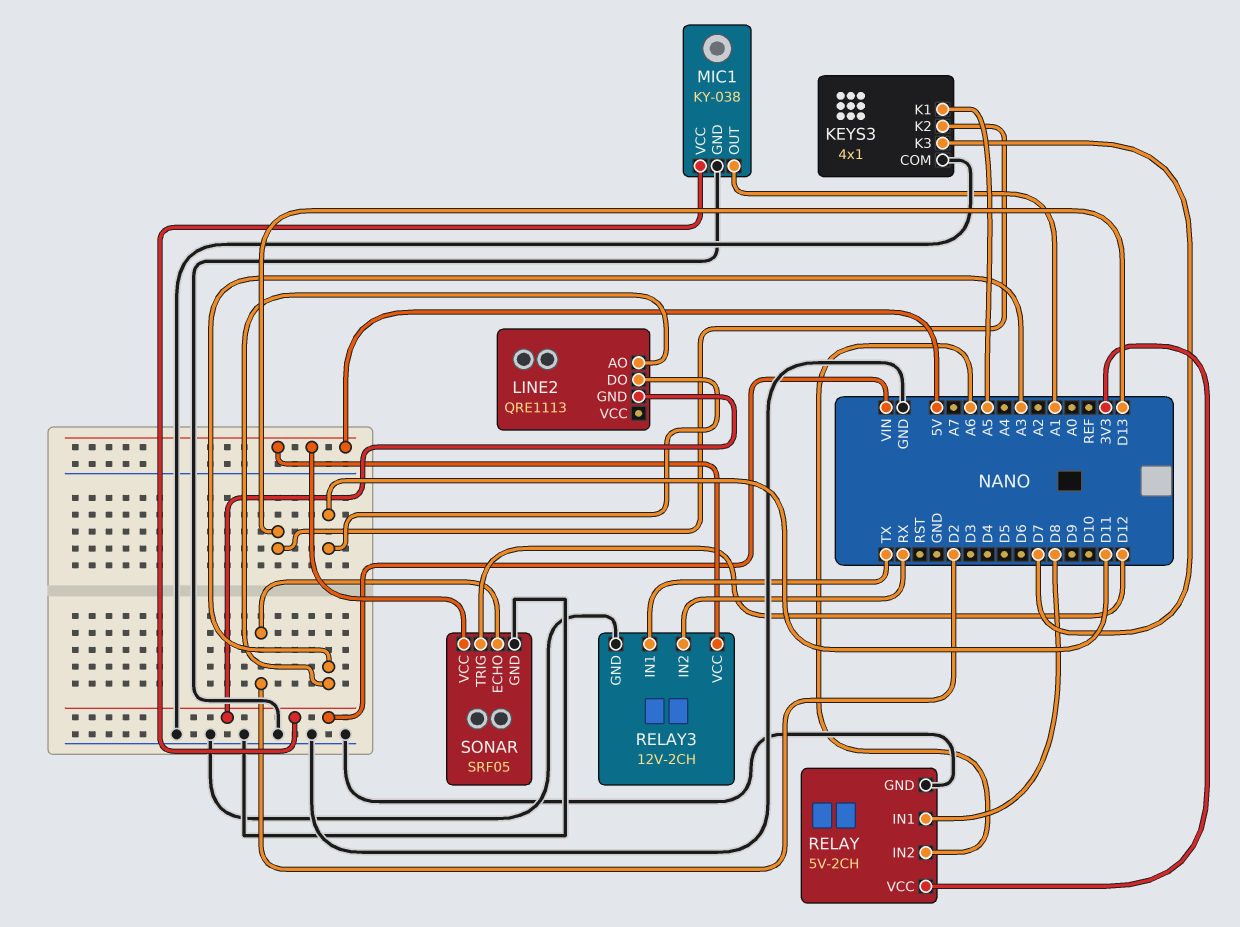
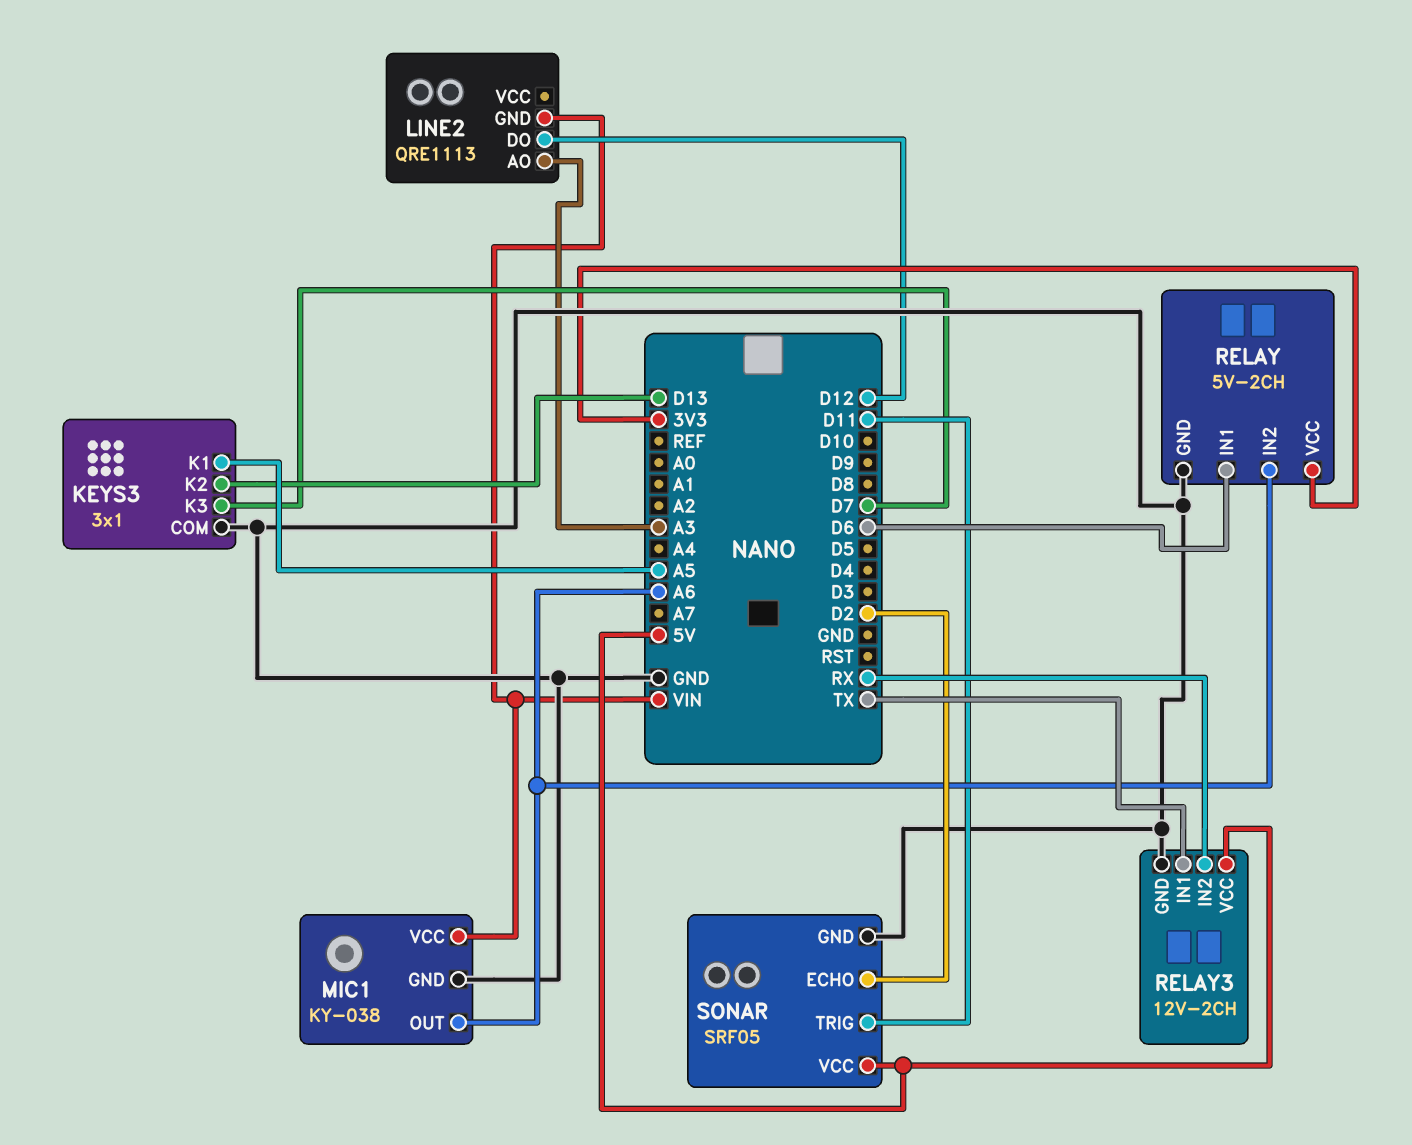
KEYS3: 4x1 -> 3x1
LINE2 pin DO: D11 -> D12
MIC1 pin OUT: A1 -> A6
RELAY pin IN1: D8 -> D6
SONAR pin TRIG: D12 -> D11

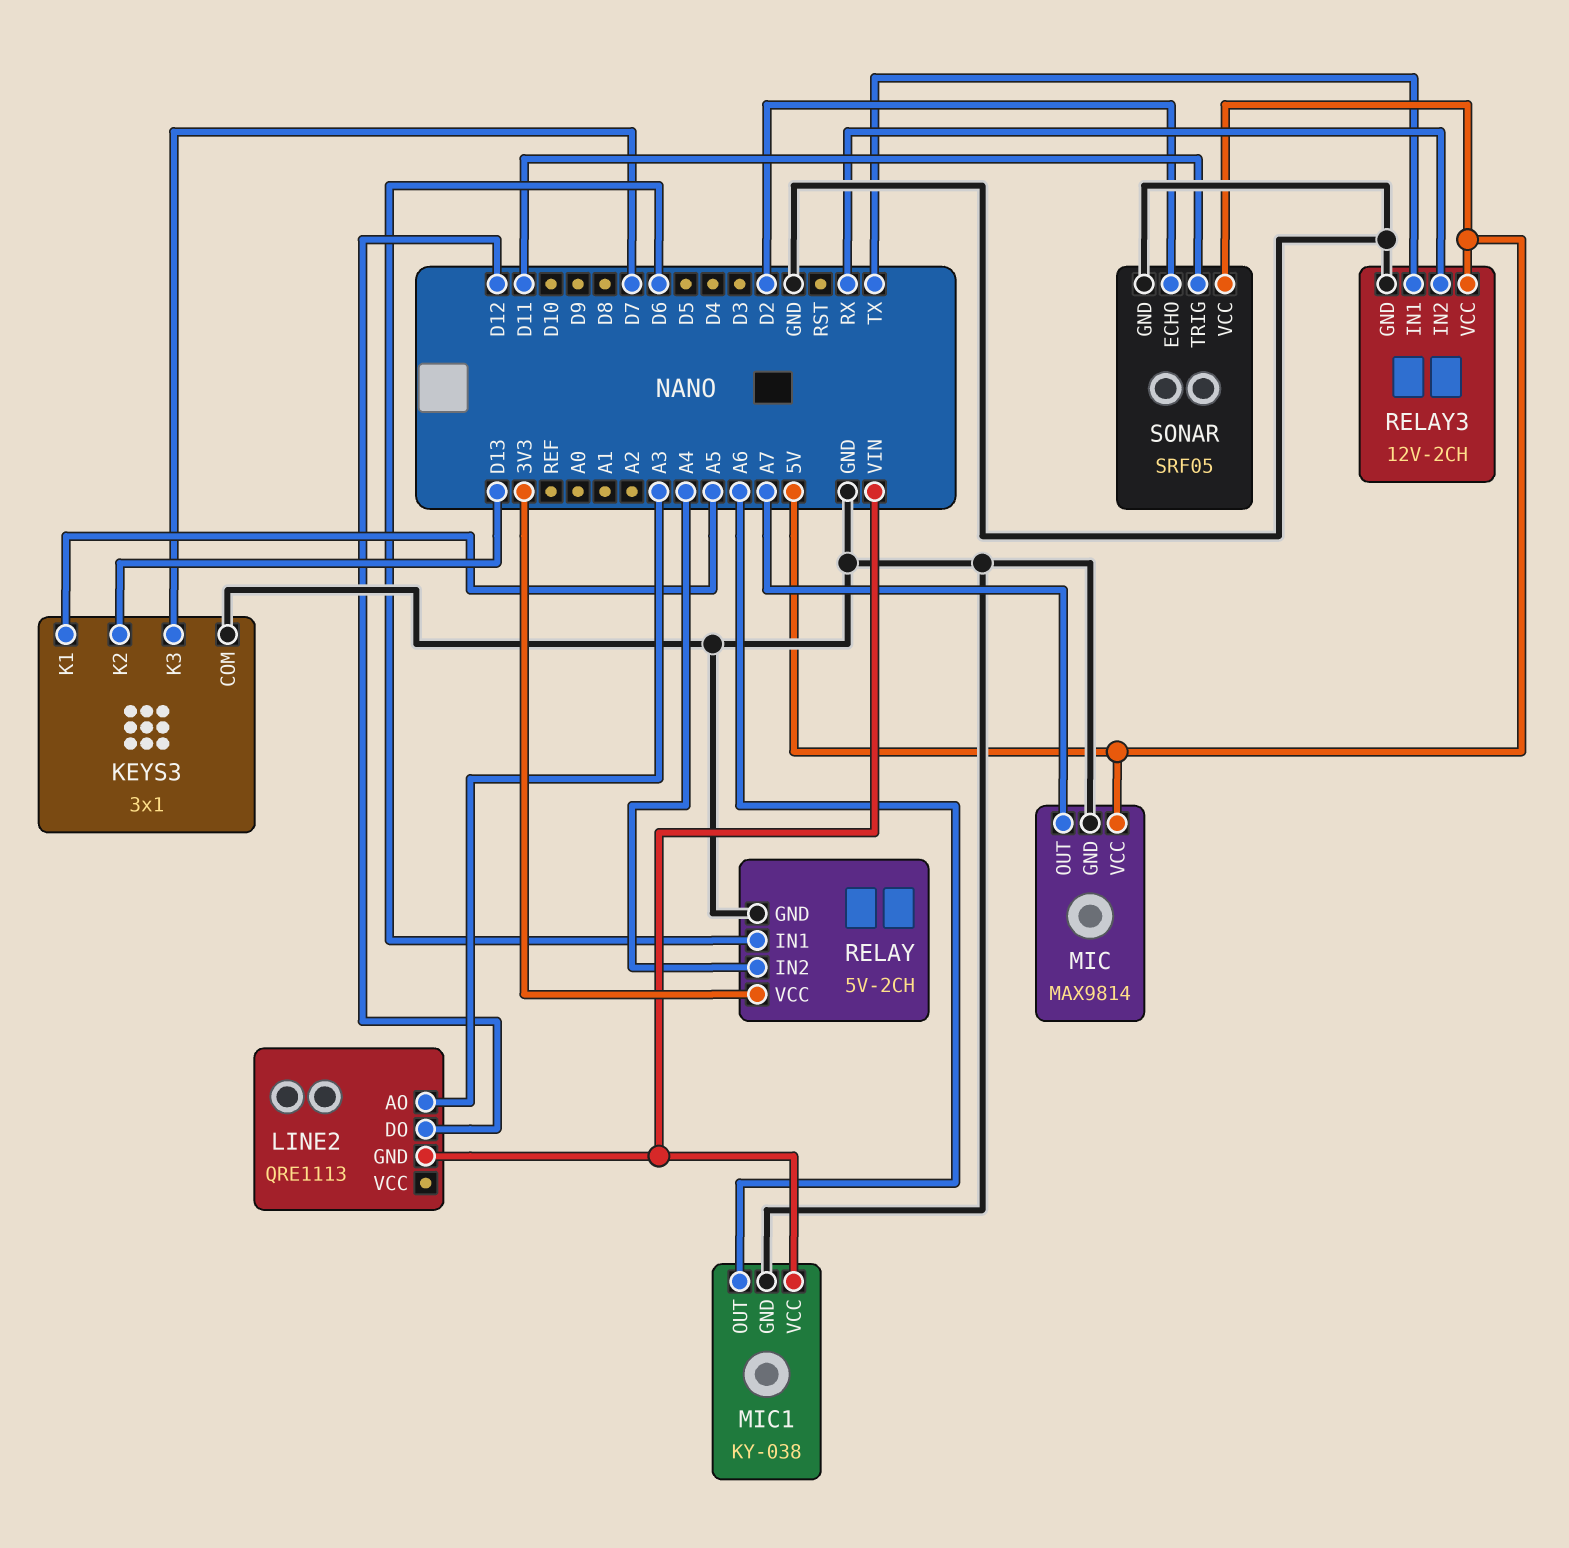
MIC: none -> MAX9814
MIC pin GND: none -> GND
MIC pin OUT: none -> A7
MIC pin VCC: none -> 5V
RELAY pin IN2: A6 -> A4

